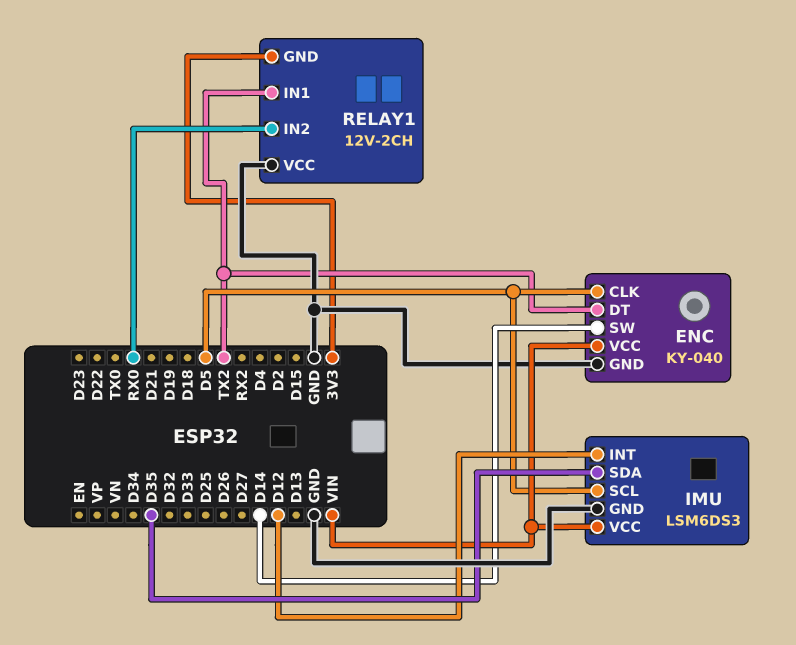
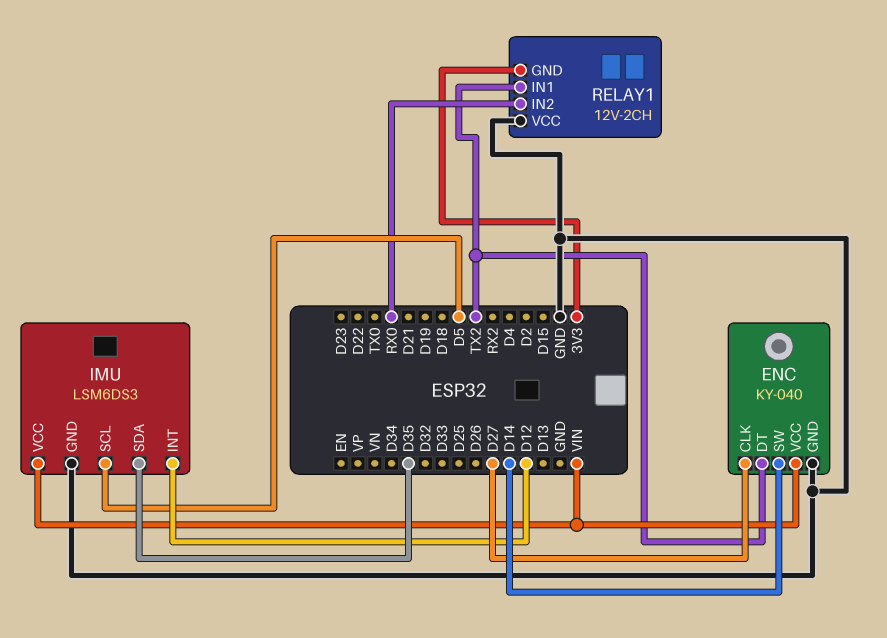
ENC pin CLK: D5 -> D27

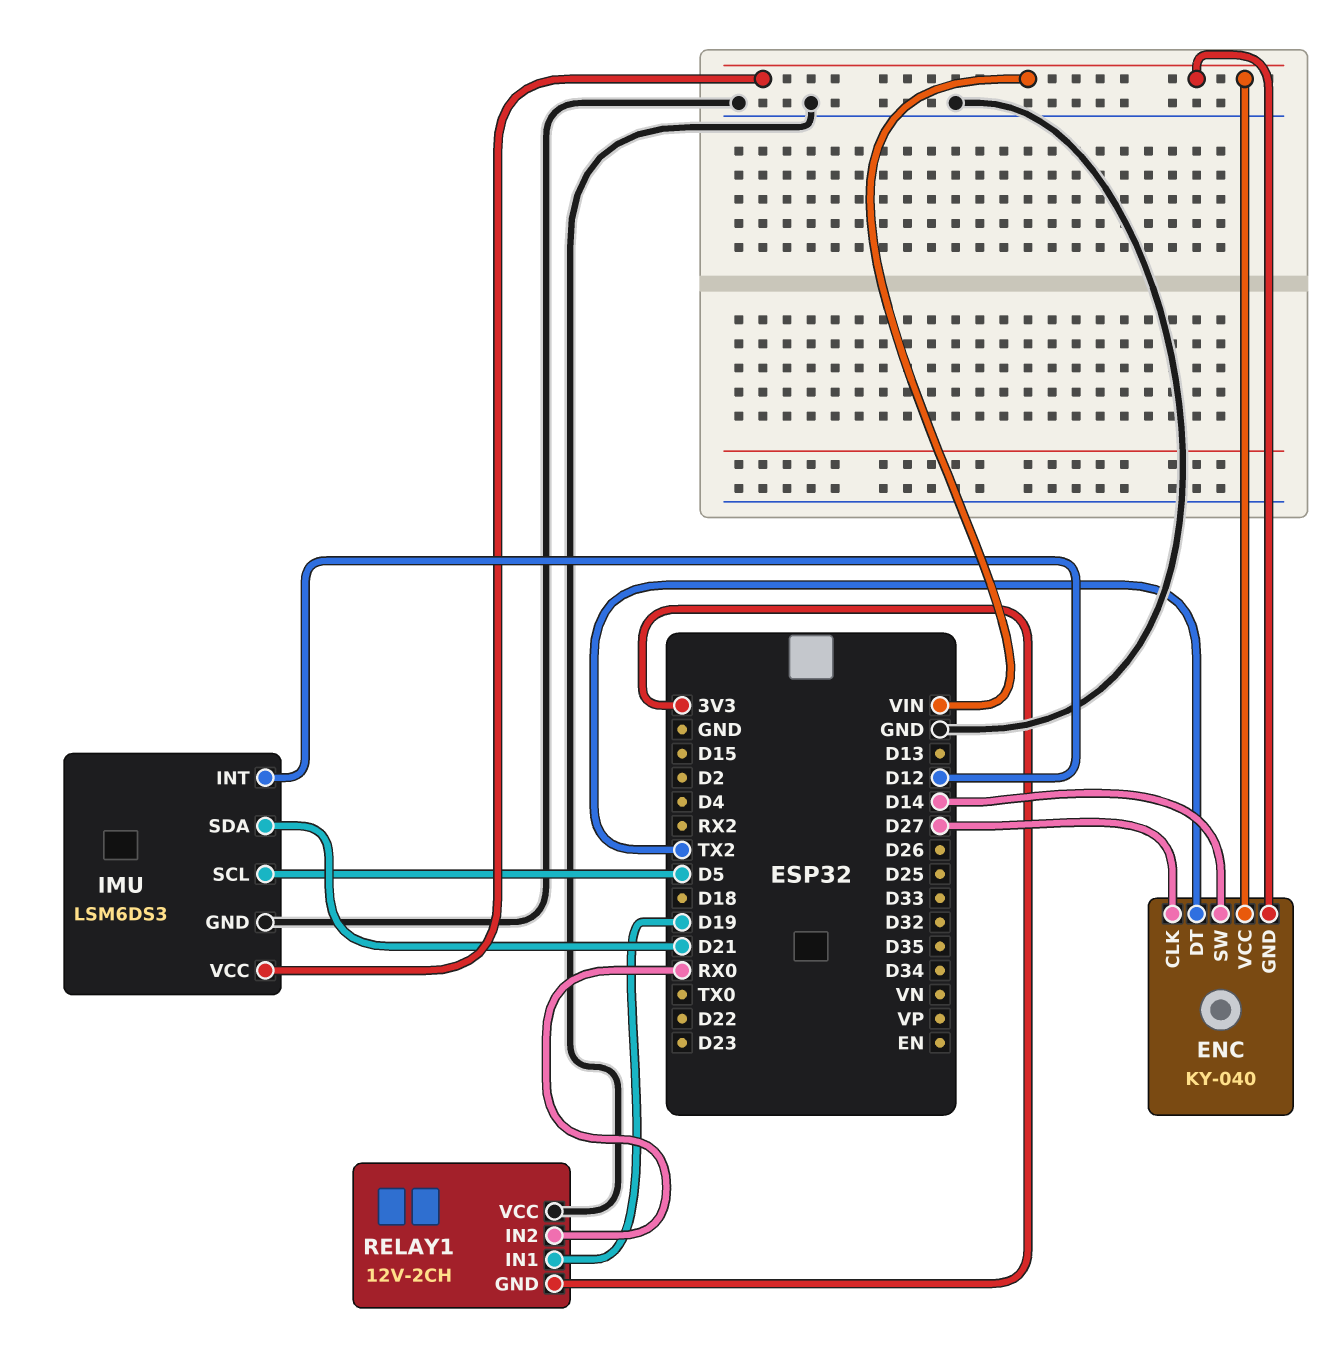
ENC pin GND: GND -> VIN
IMU pin SDA: D35 -> D21
RELAY1 pin IN1: TX2 -> D19

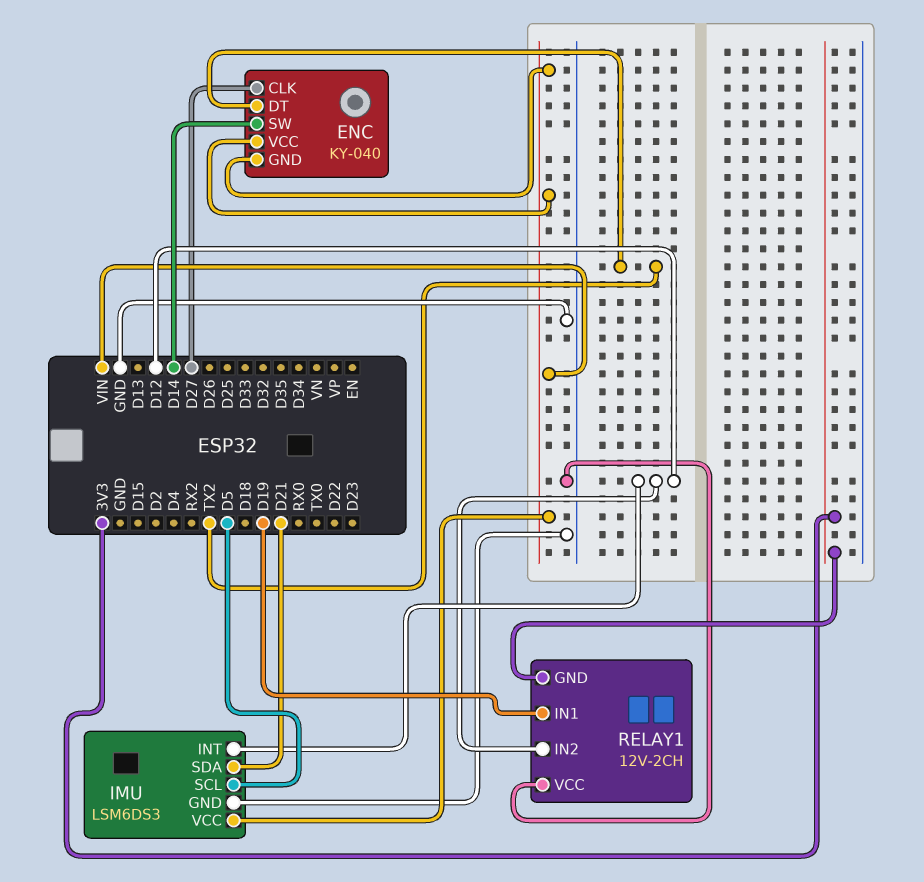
RELAY1 pin IN2: RX0 -> D12

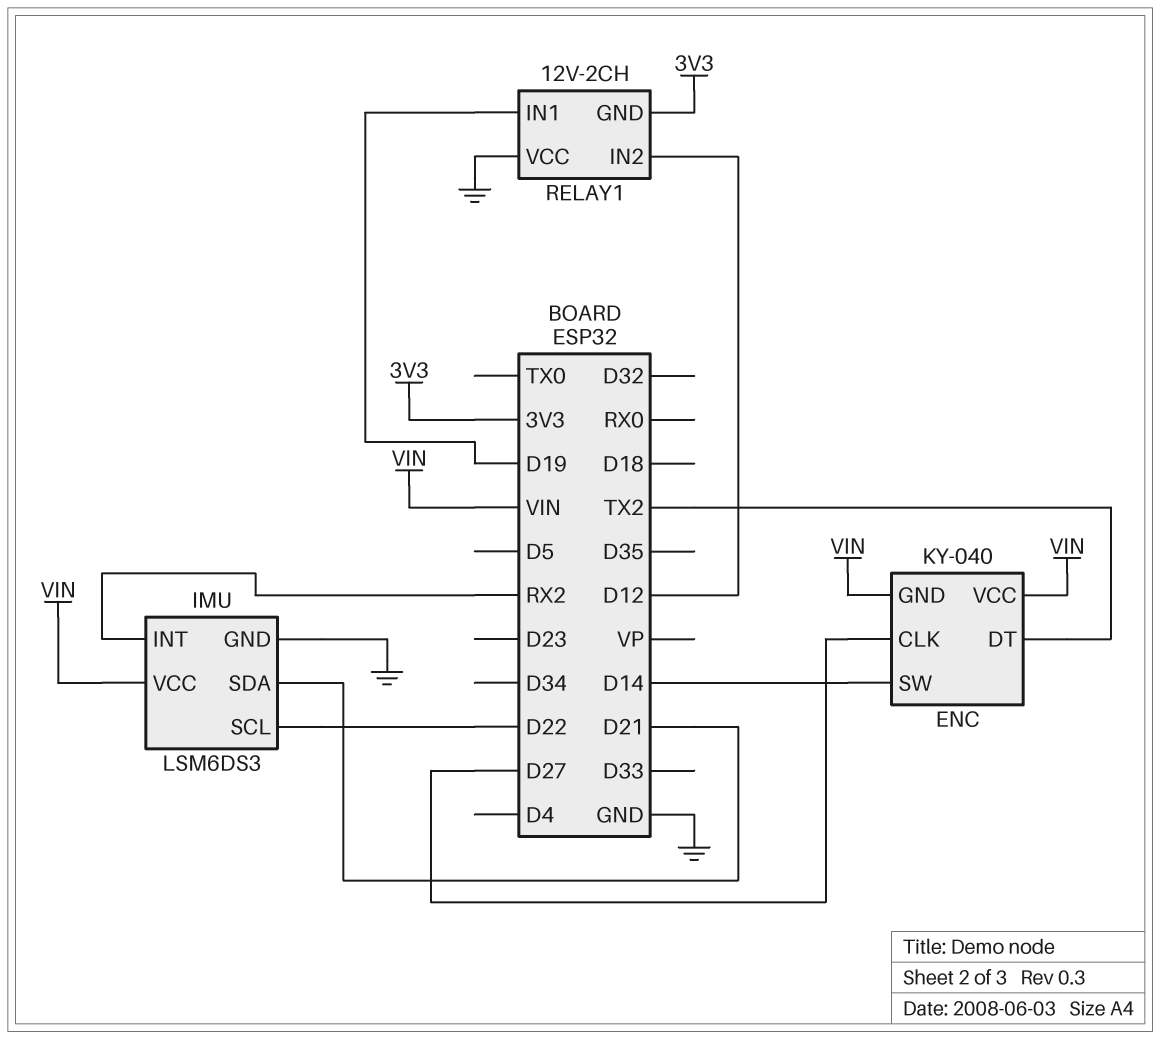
IMU pin INT: D12 -> RX2
IMU pin SCL: D5 -> D22

